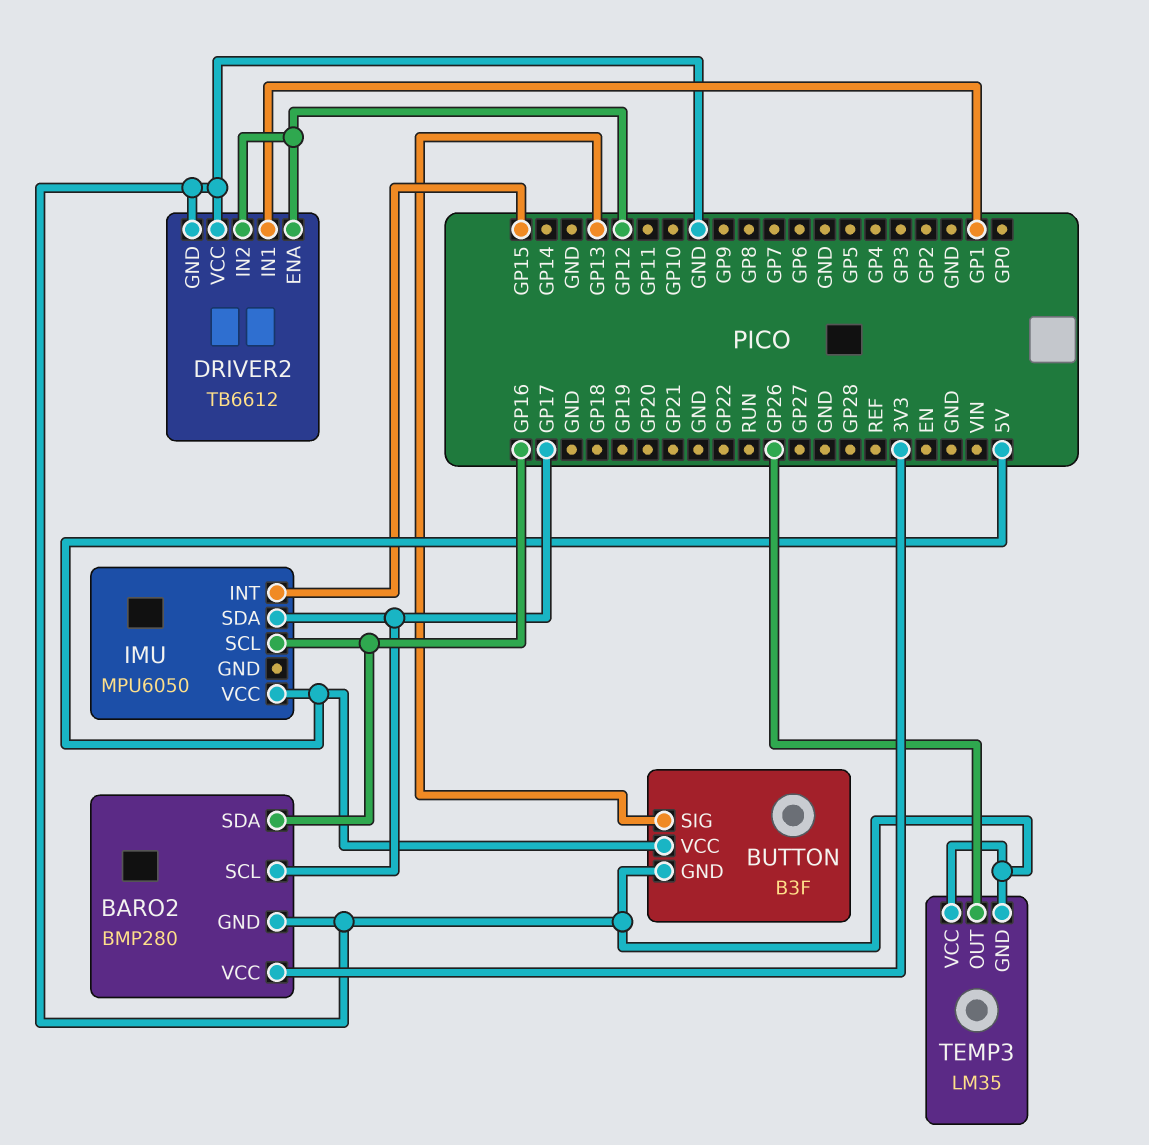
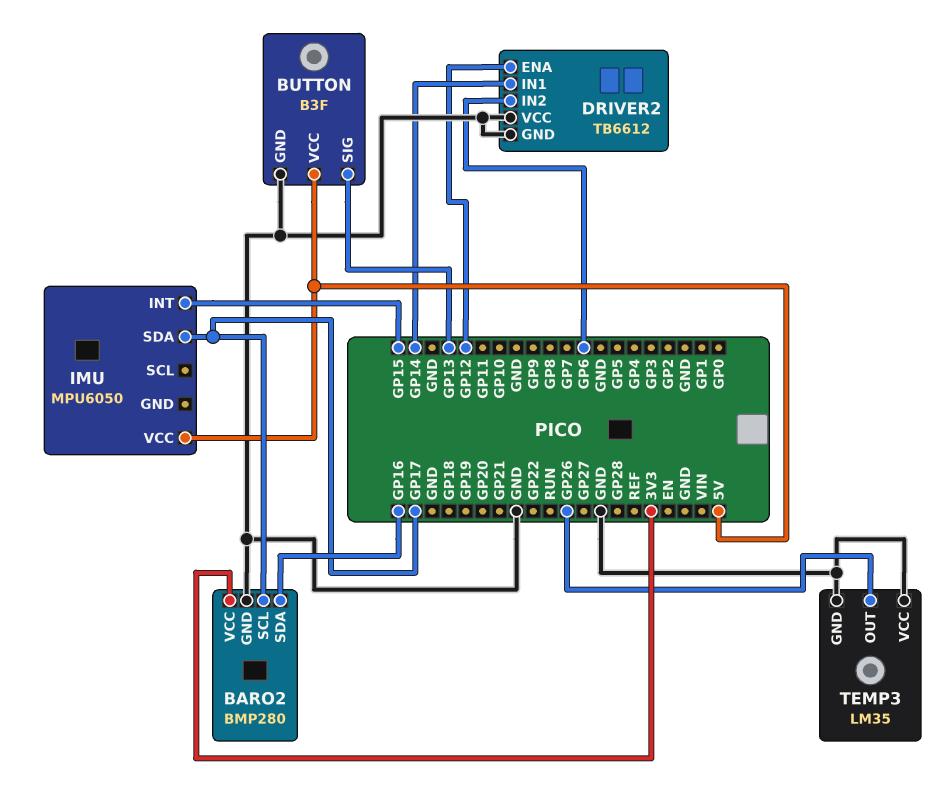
DRIVER2 pin IN1: GP1 -> GP14
DRIVER2 pin IN2: GP12 -> GP6
IMU pin SCL: GP16 -> none

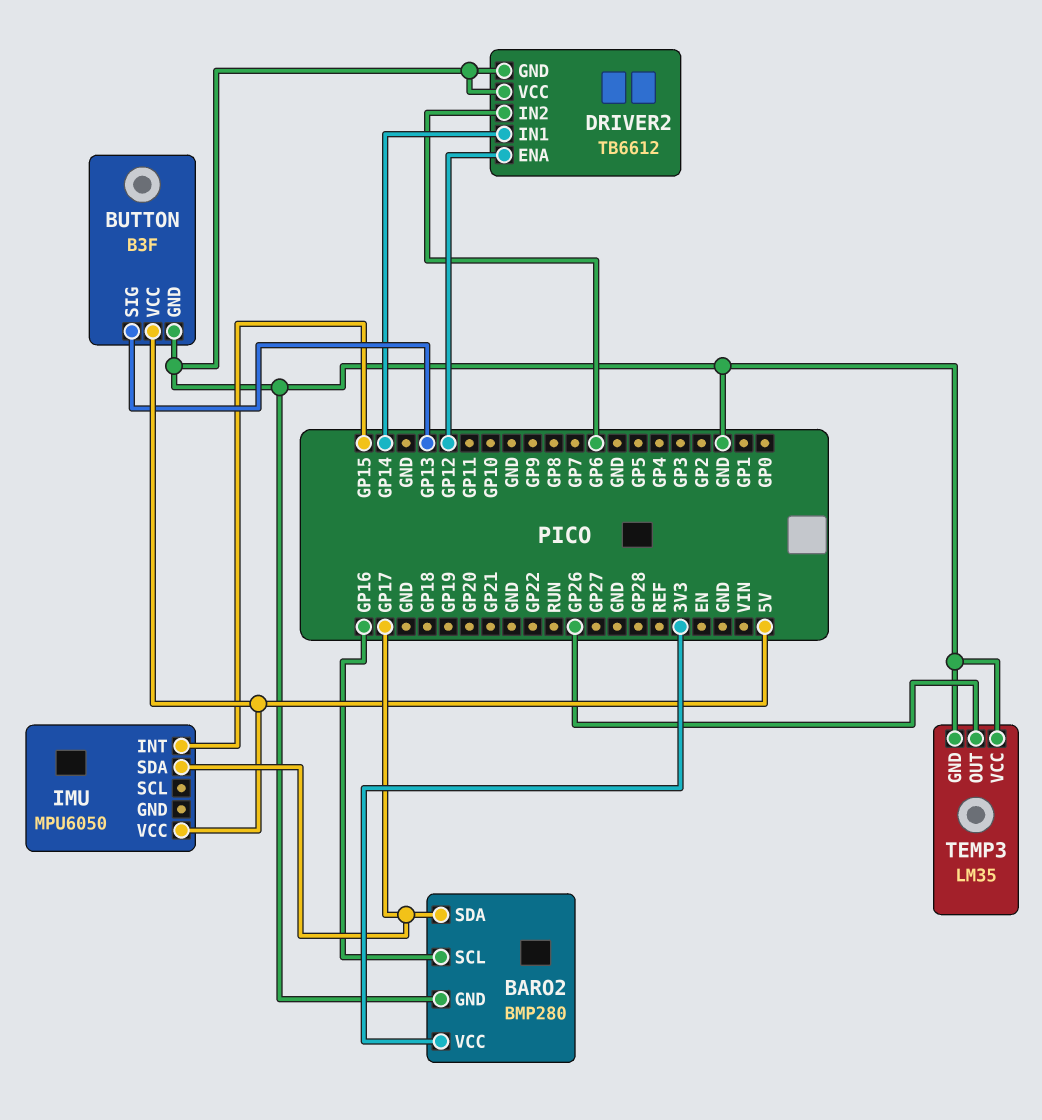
BARO2 pin SCL: GP17 -> GP16
BARO2 pin SDA: GP16 -> GP17

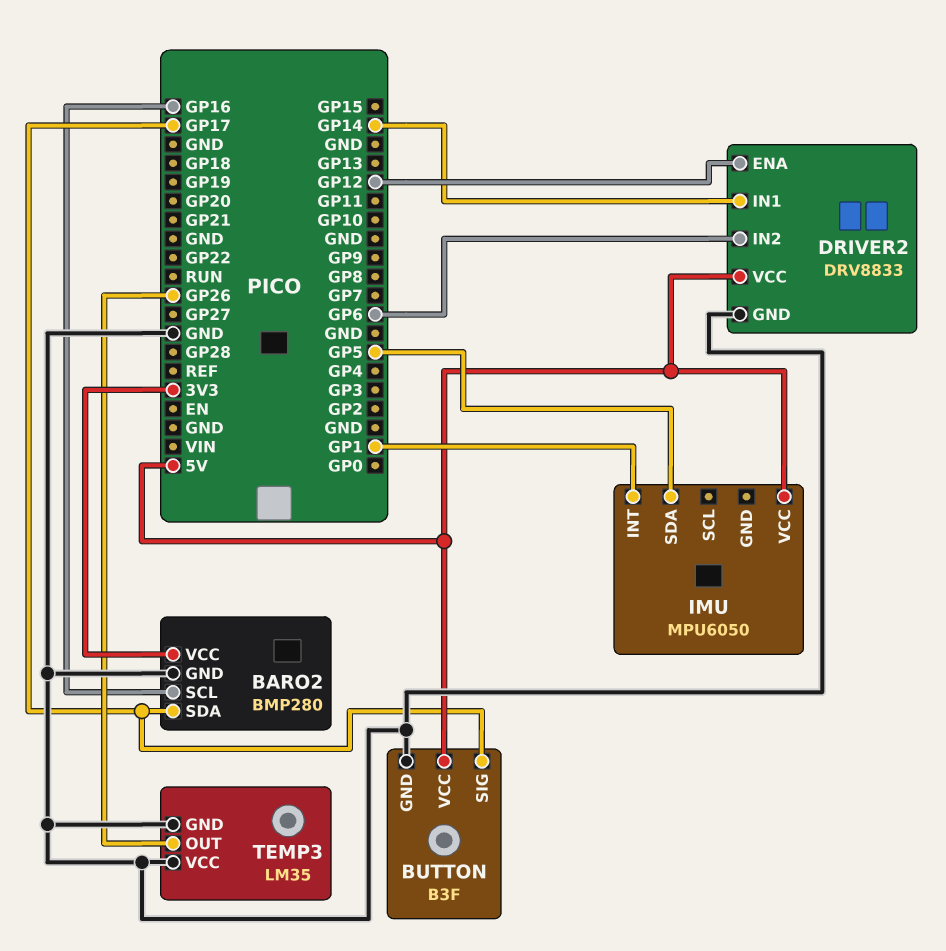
BUTTON pin SIG: GP13 -> GP17
DRIVER2: TB6612 -> DRV8833
DRIVER2 pin VCC: GND -> 5V
IMU pin INT: GP15 -> GP1
IMU pin SDA: GP17 -> GP5

